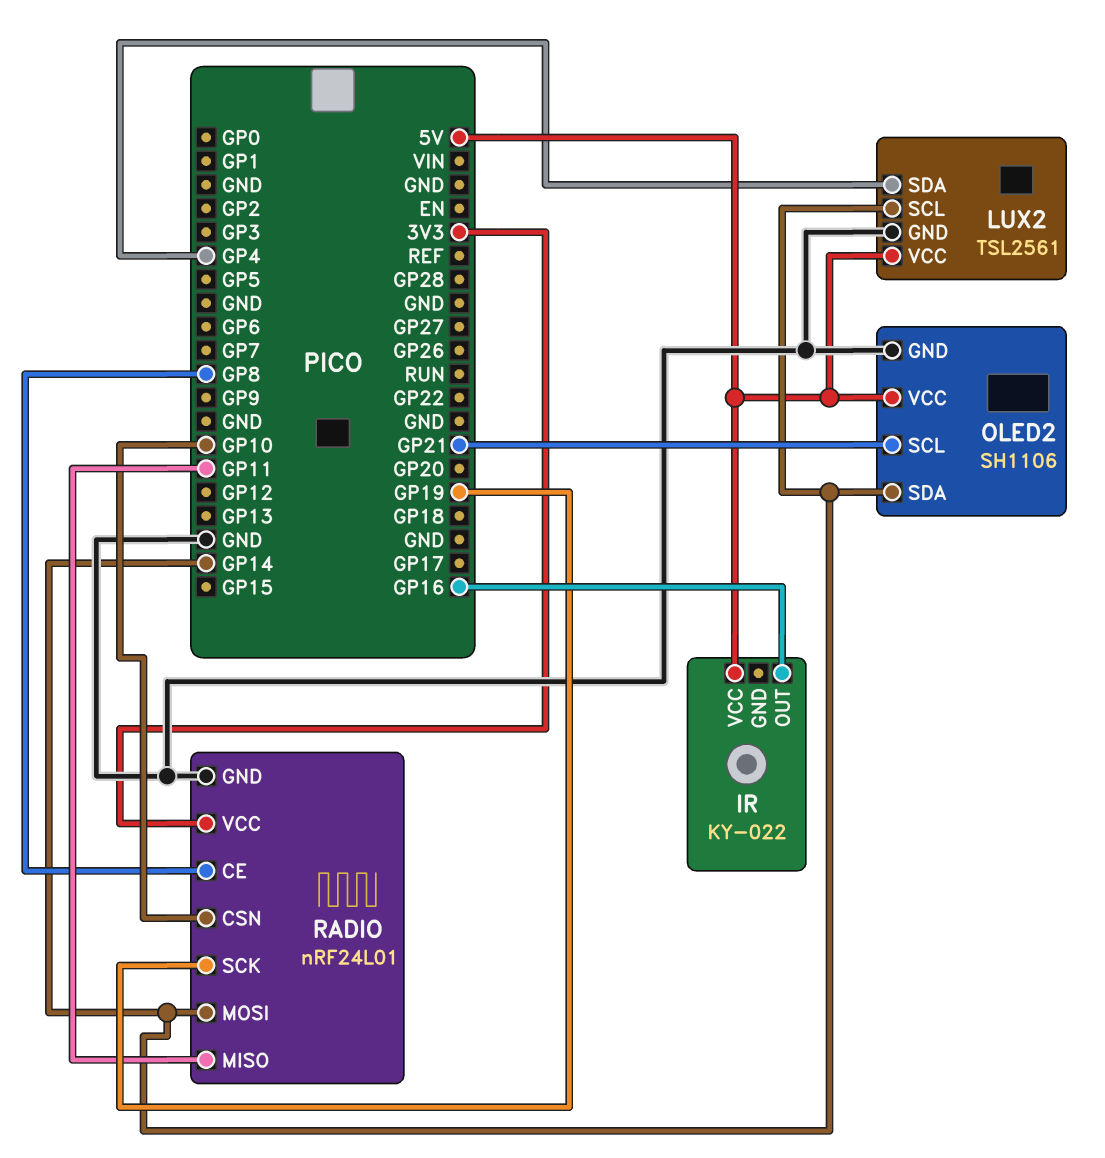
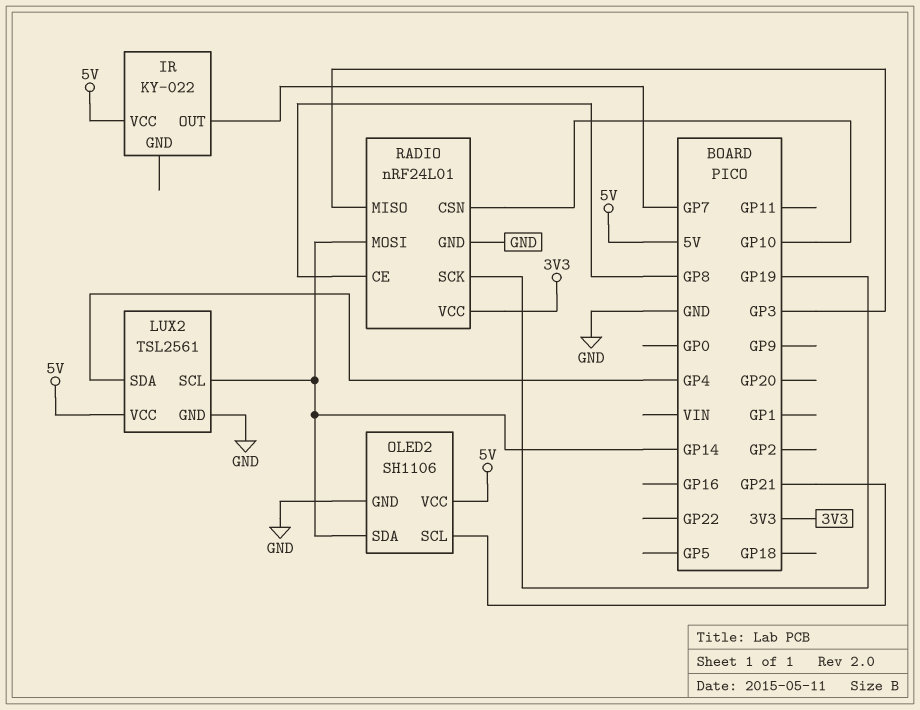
IR pin OUT: GP16 -> GP7
RADIO pin MISO: GP11 -> GP3

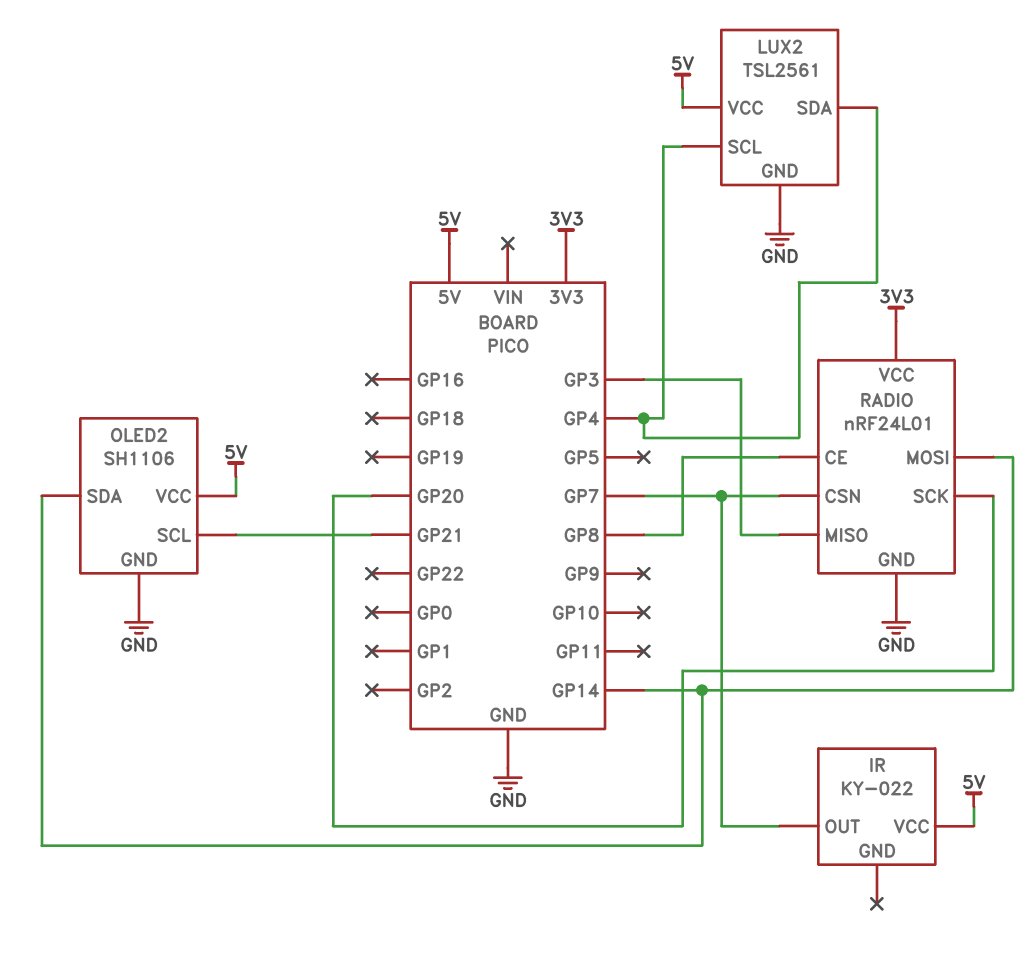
LUX2 pin SCL: GP14 -> GP4
RADIO pin CSN: GP10 -> GP7
RADIO pin SCK: GP19 -> GP20

